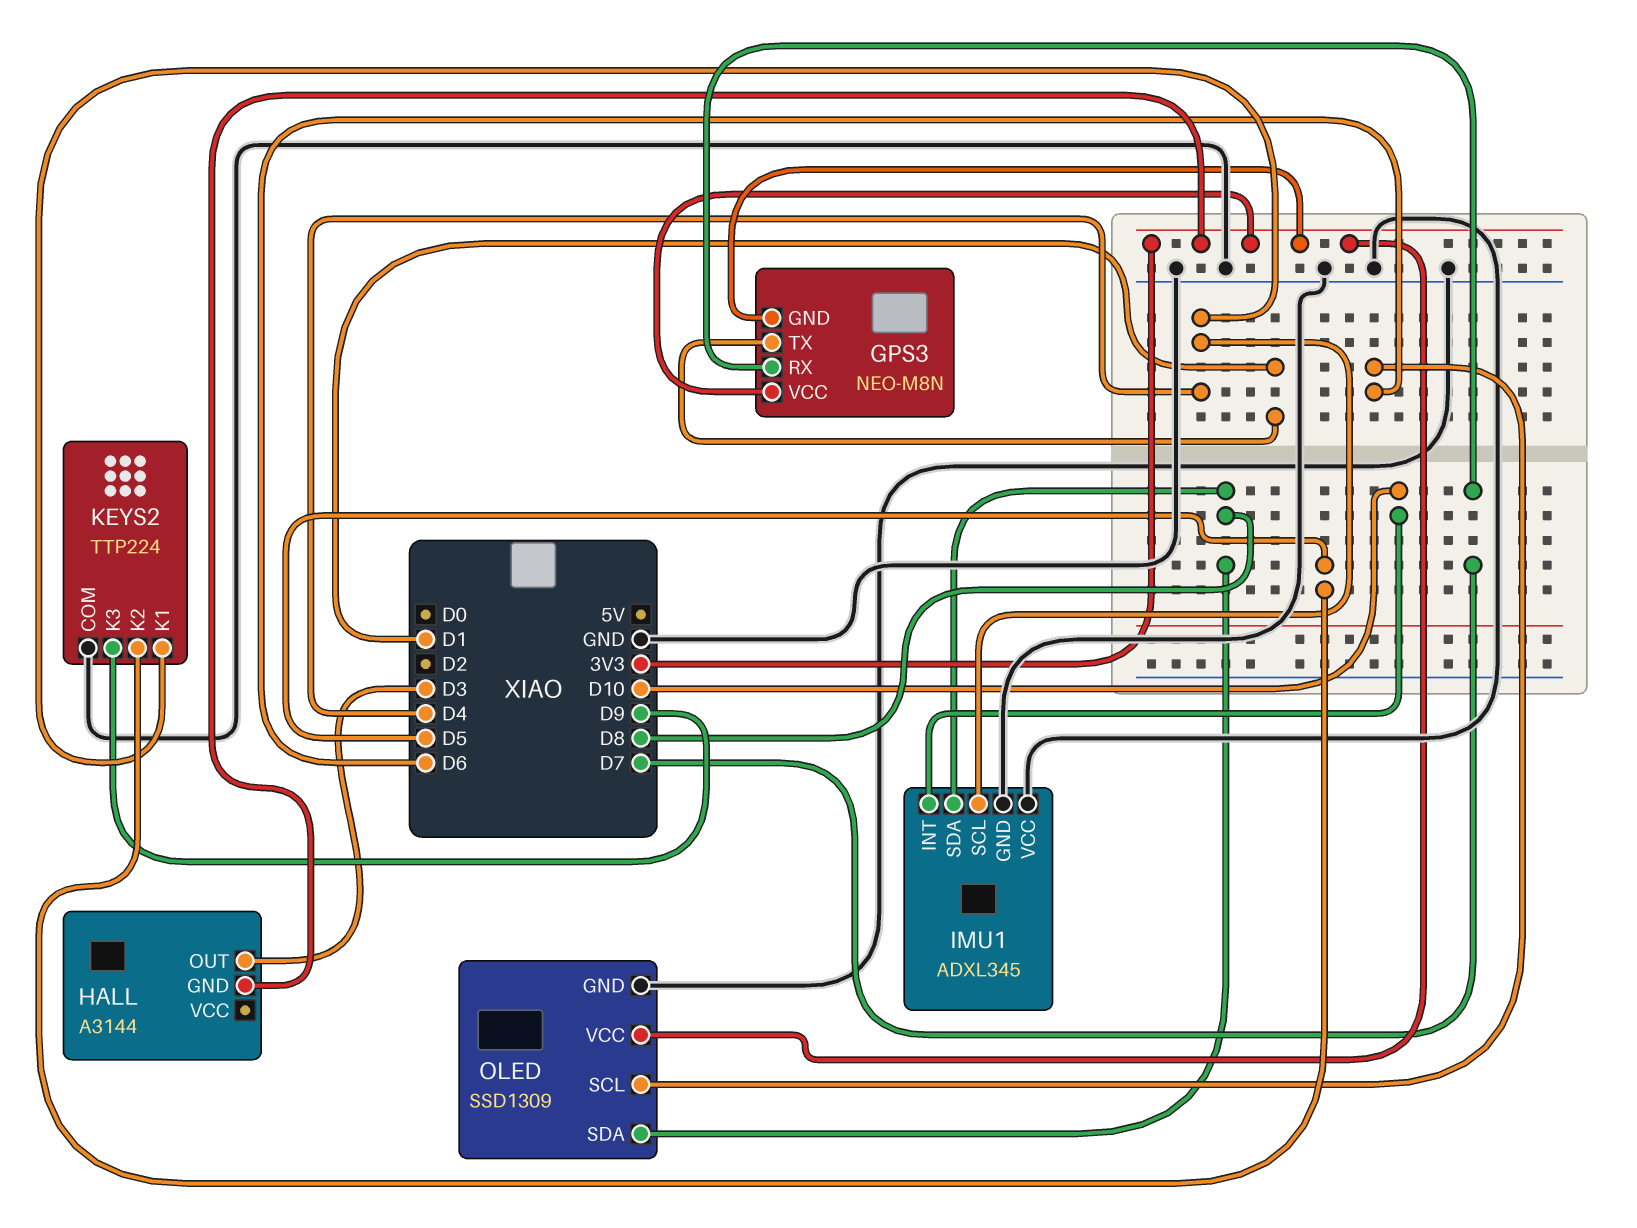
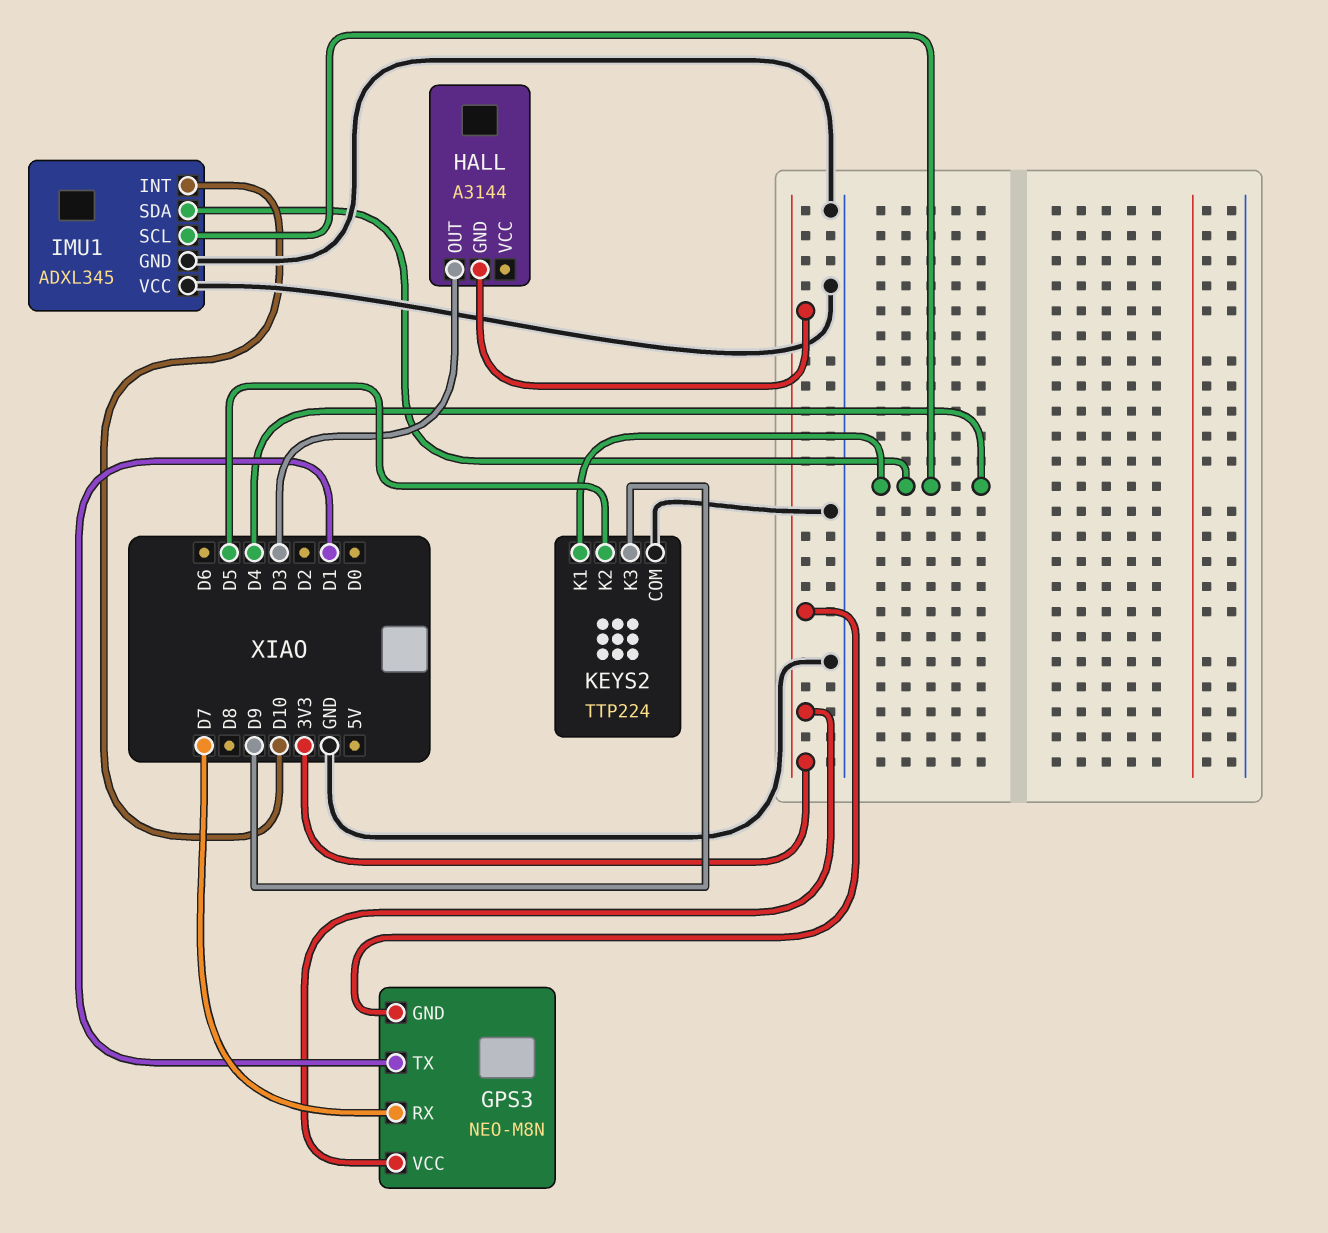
IMU1 pin SDA: D8 -> D4
OLED: SSD1309 -> none
OLED pin GND: GND -> none
OLED pin SCL: D6 -> none
OLED pin SDA: D8 -> none
OLED pin VCC: 3V3 -> none

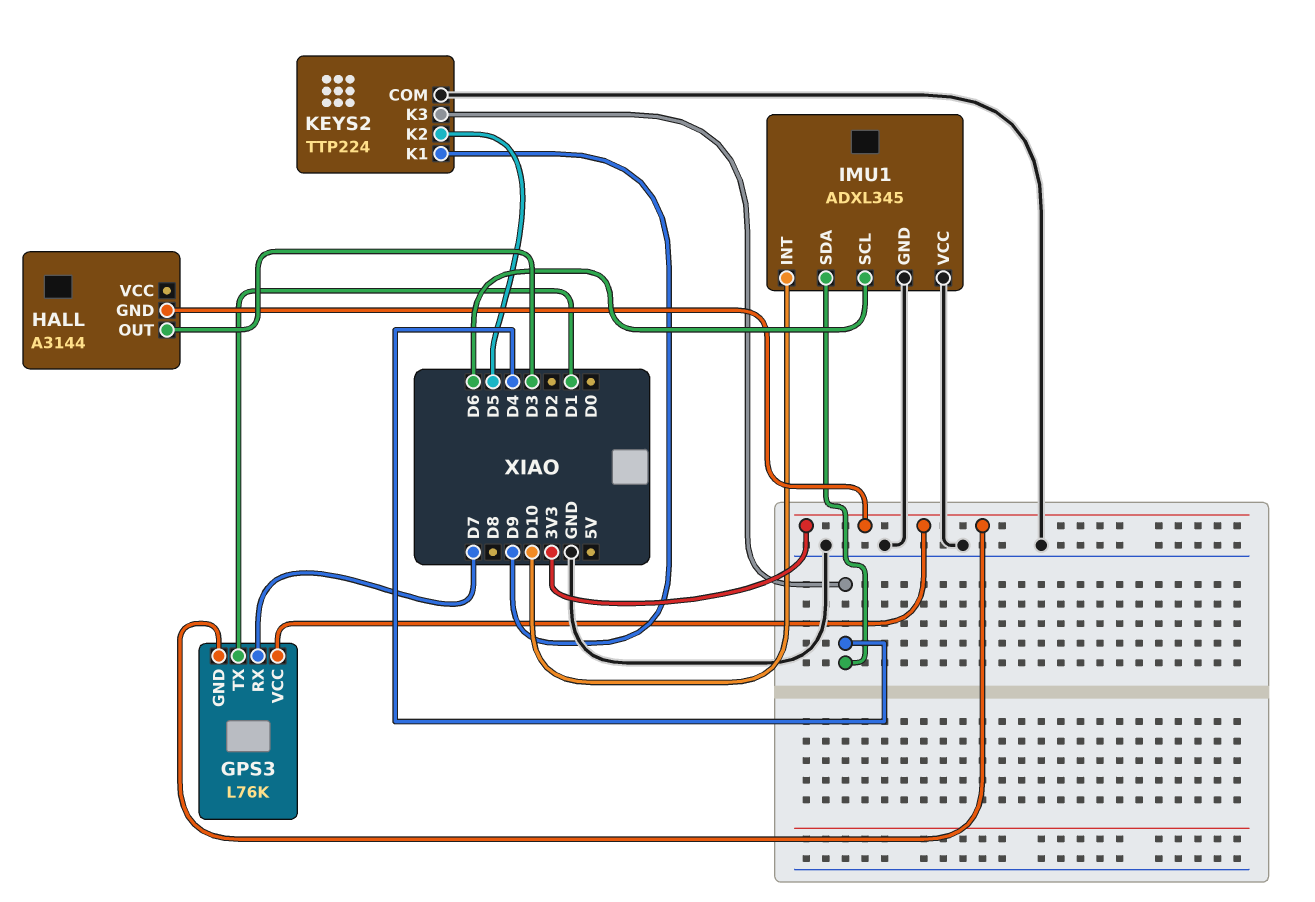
GPS3: NEO-M8N -> L76K
IMU1 pin SCL: D4 -> D6
KEYS2 pin K1: D4 -> D9
KEYS2 pin K3: D9 -> D4

